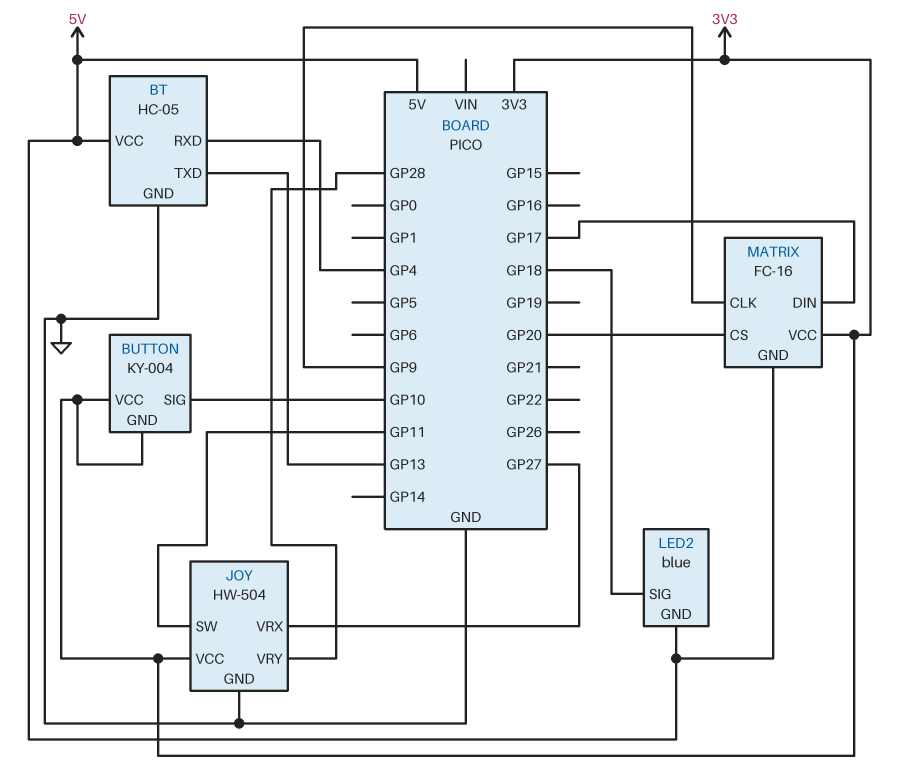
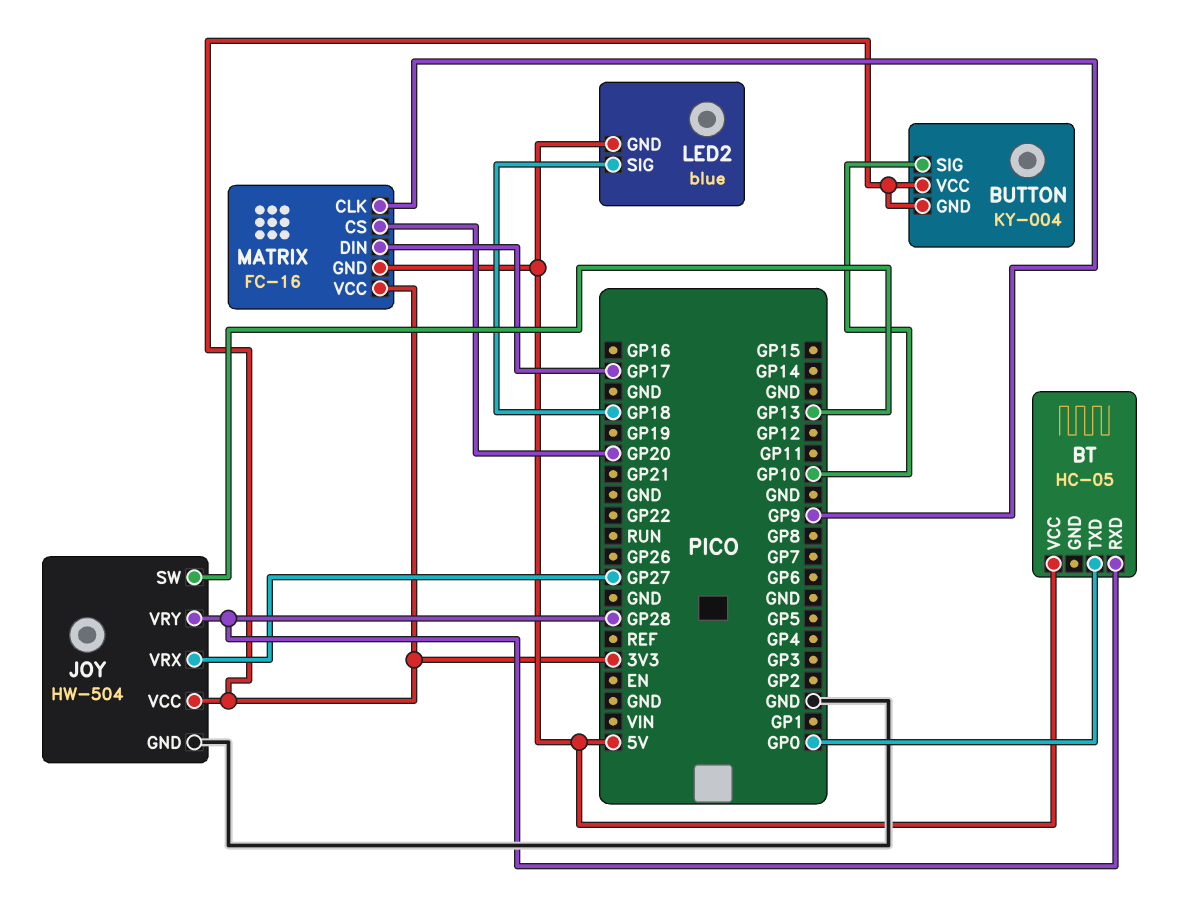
BT pin GND: GND -> none
BT pin RXD: GP4 -> GP28
BT pin TXD: GP13 -> GP0
JOY pin SW: GP11 -> GP13

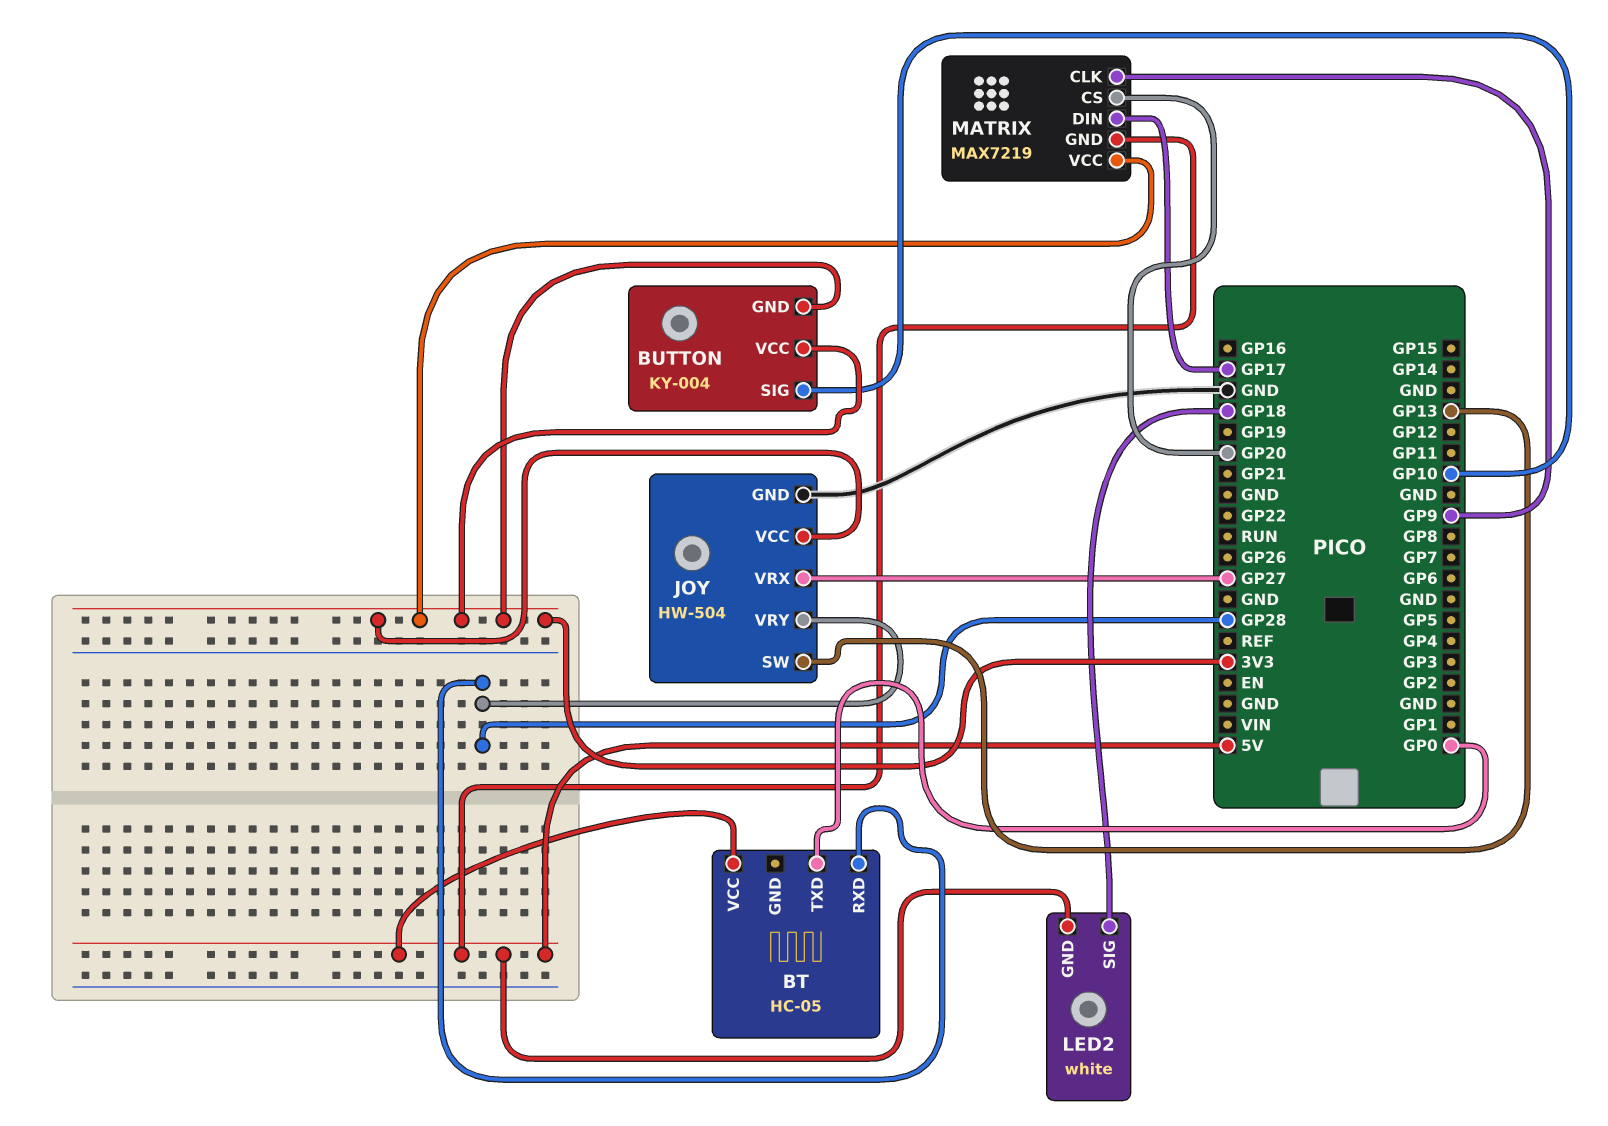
LED2: blue -> white
MATRIX: FC-16 -> MAX7219

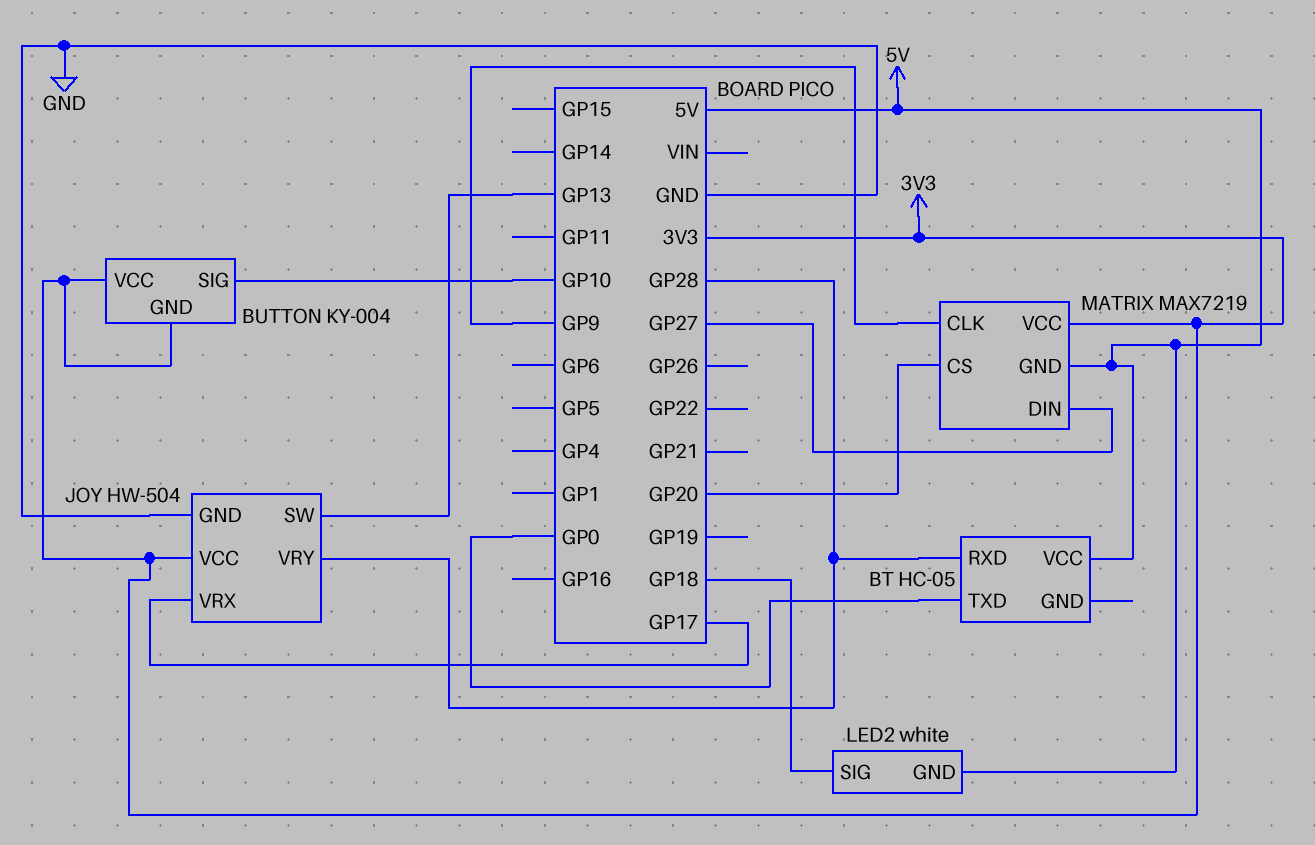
JOY pin VRX: GP27 -> GP17
MATRIX pin DIN: GP17 -> GP27

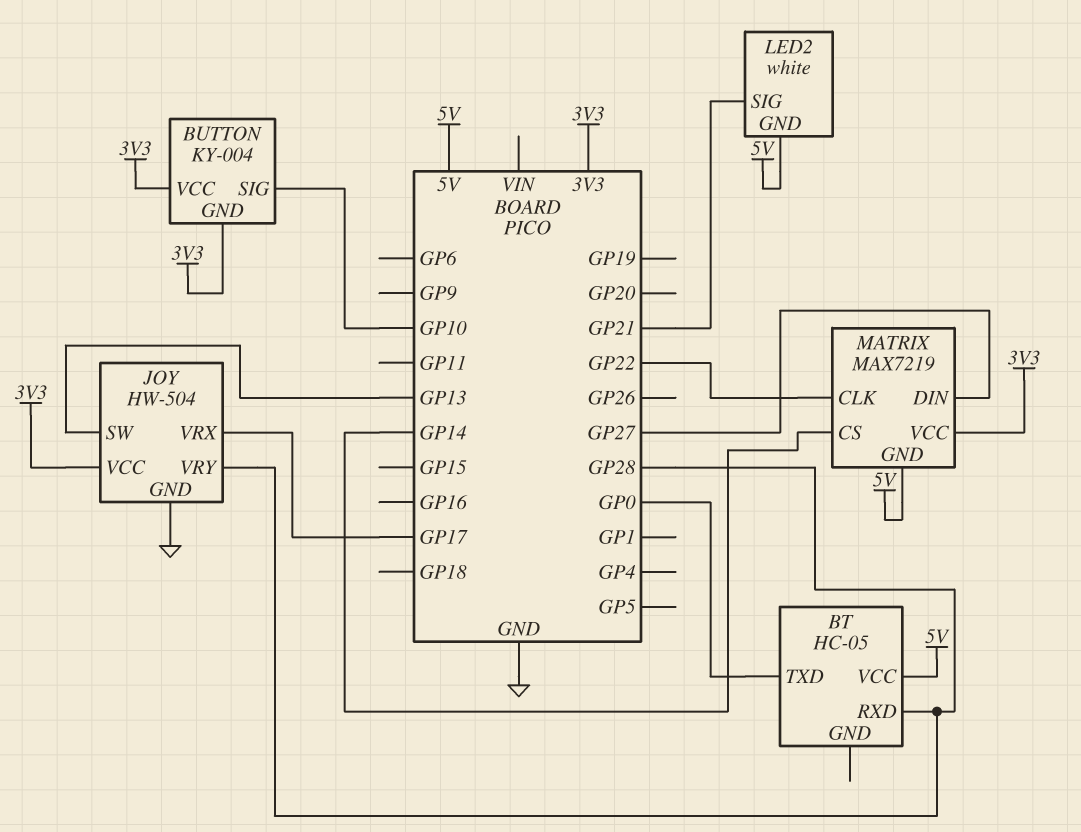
LED2 pin SIG: GP18 -> GP21
MATRIX pin CLK: GP9 -> GP22
MATRIX pin CS: GP20 -> GP14

